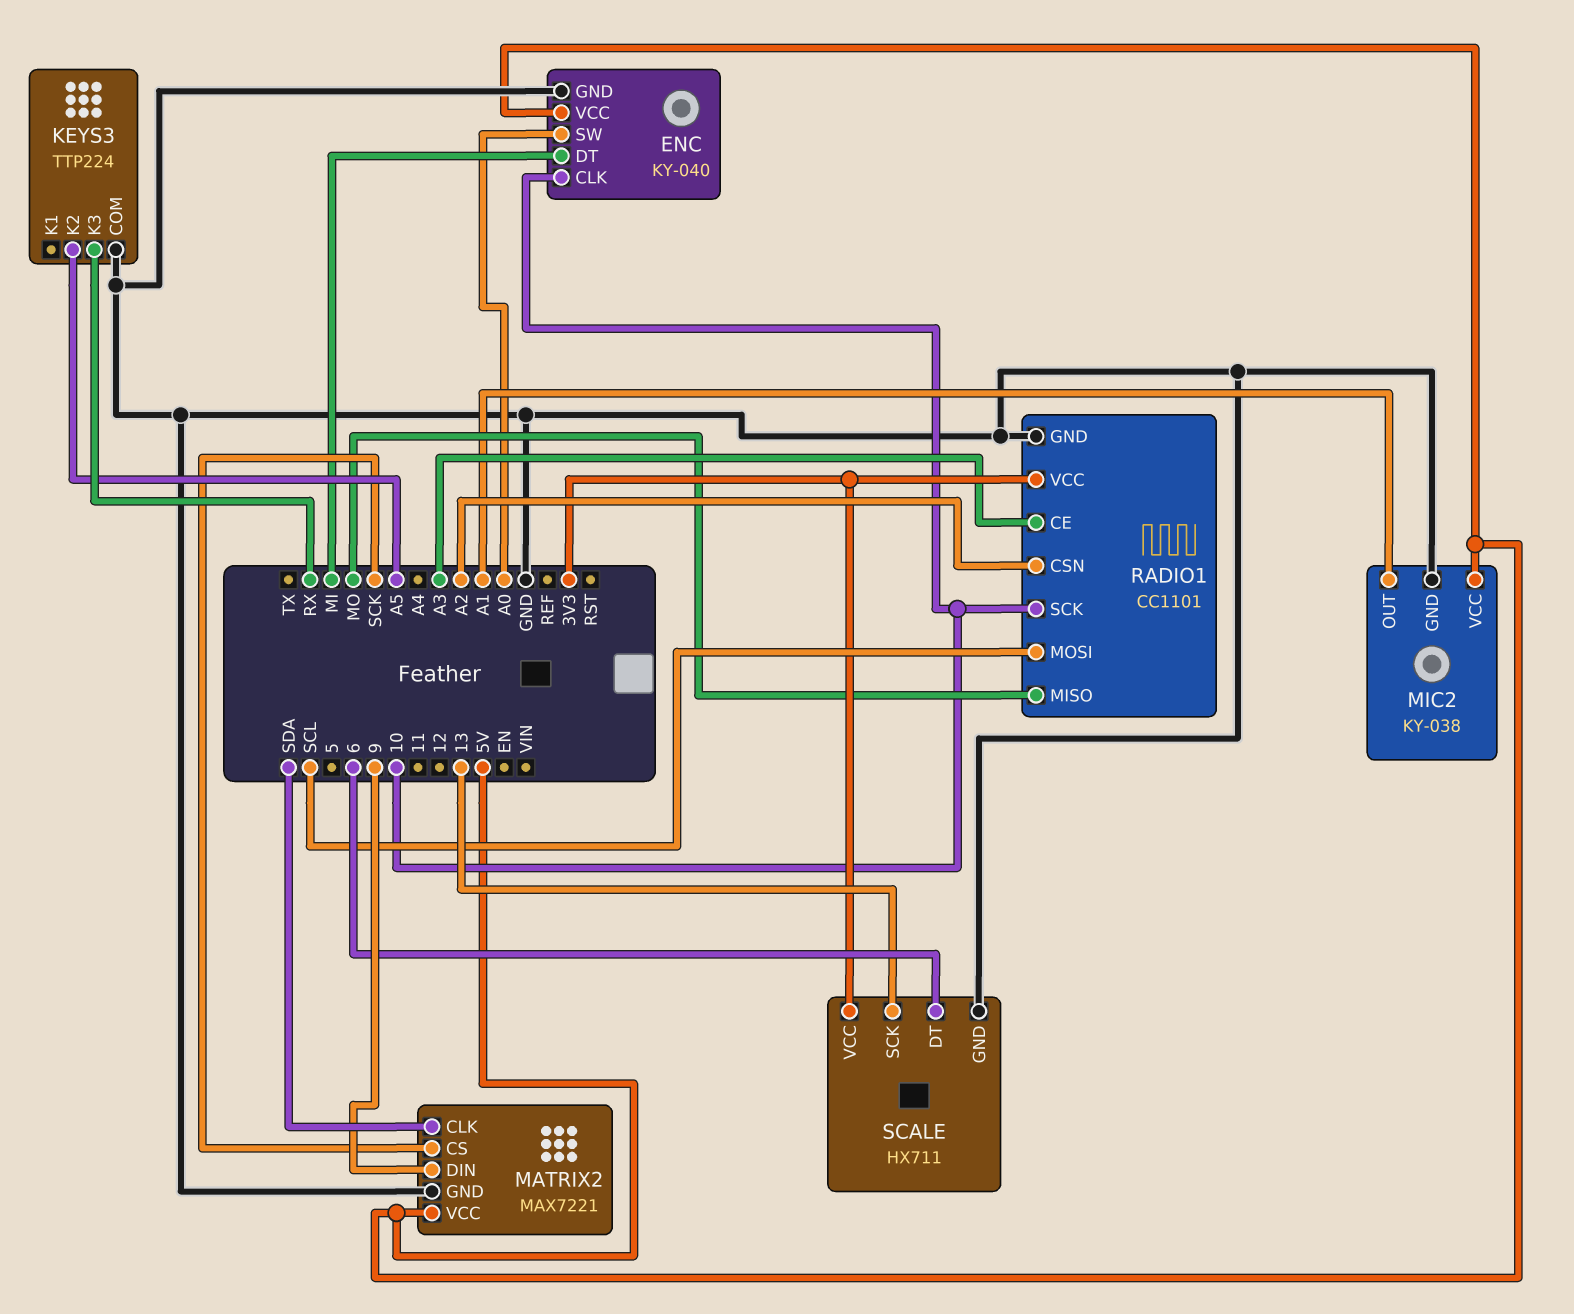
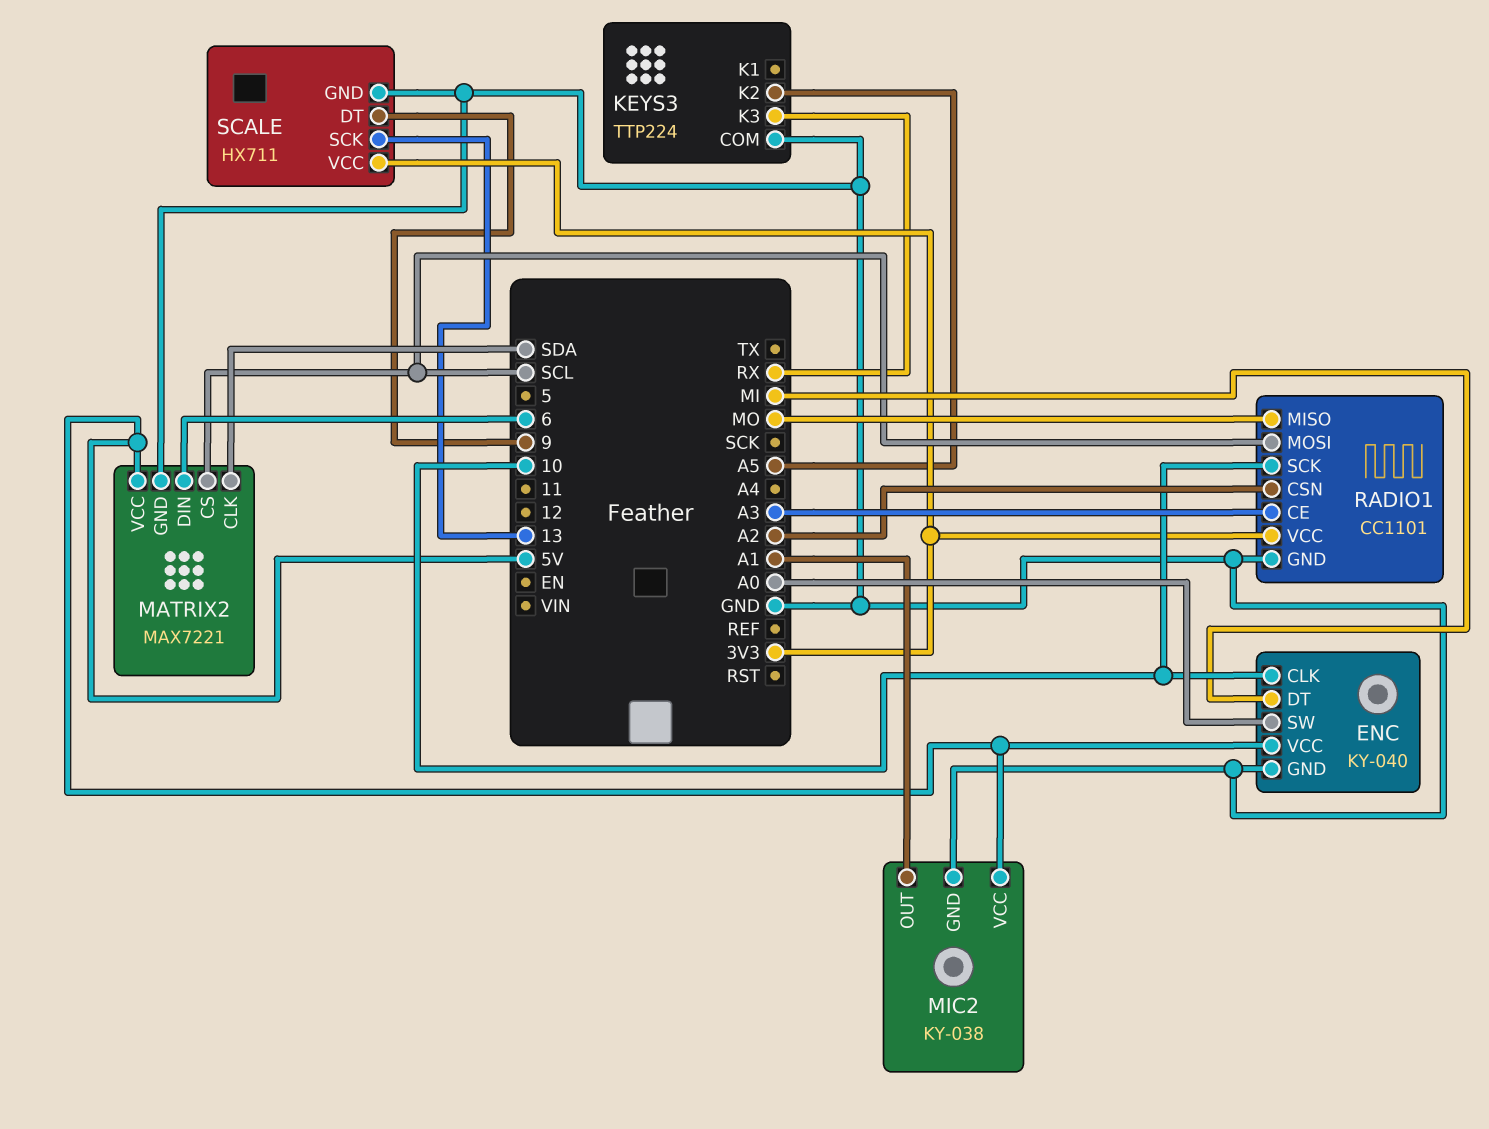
MATRIX2 pin CS: SCK -> SCL
MATRIX2 pin DIN: 9 -> 6
SCALE pin DT: 6 -> 9

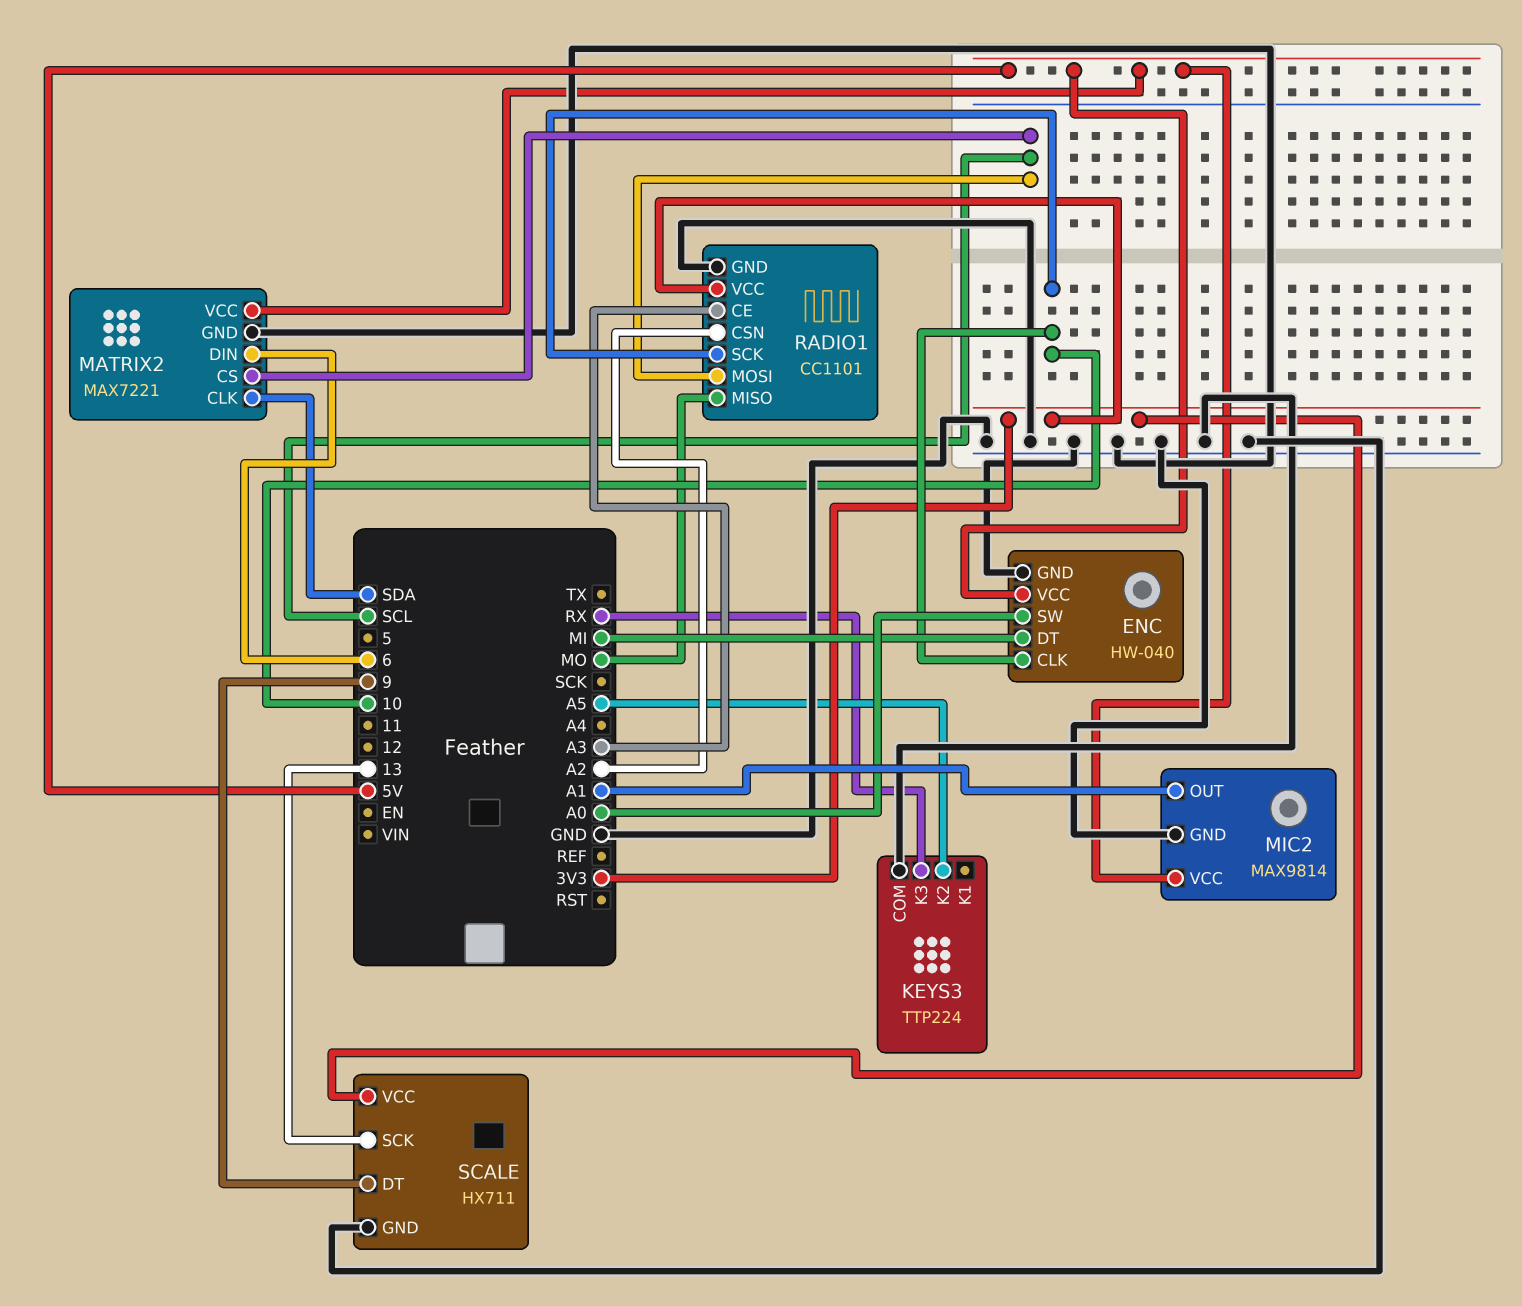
ENC: KY-040 -> HW-040
MIC2: KY-038 -> MAX9814

